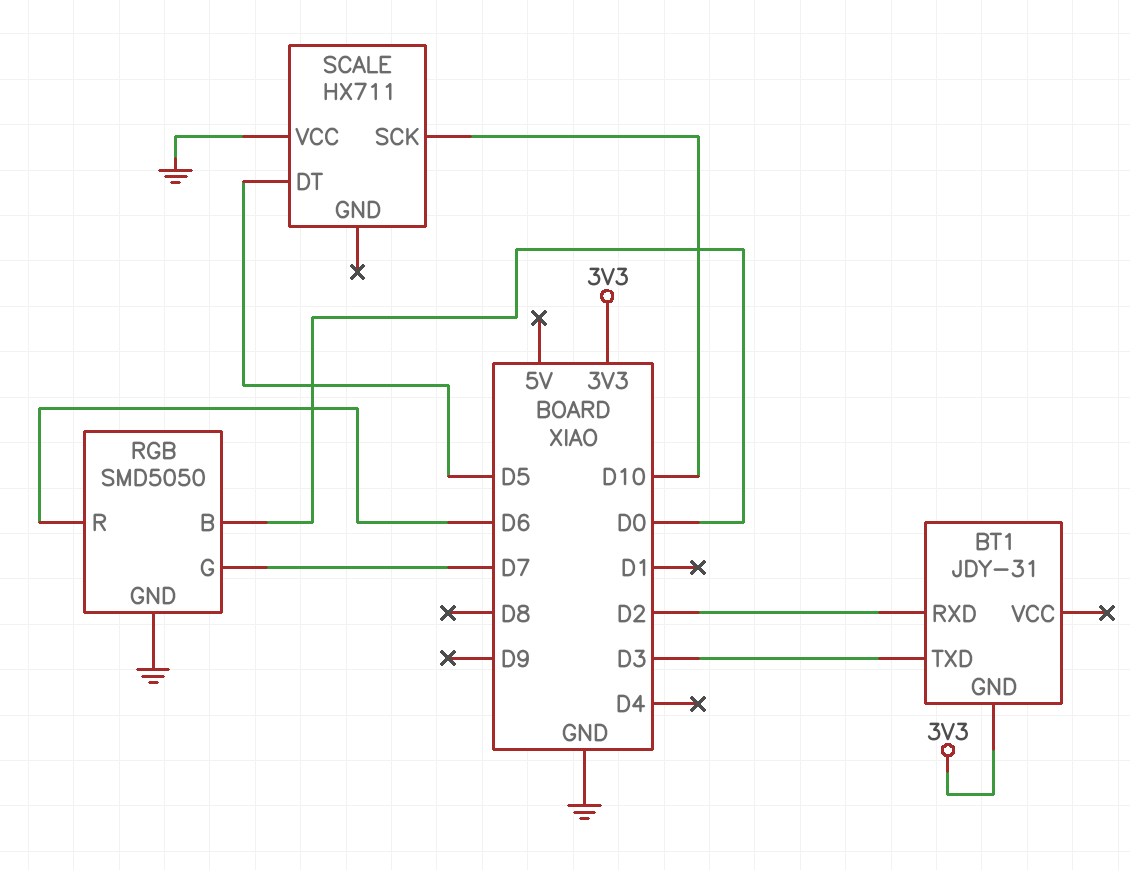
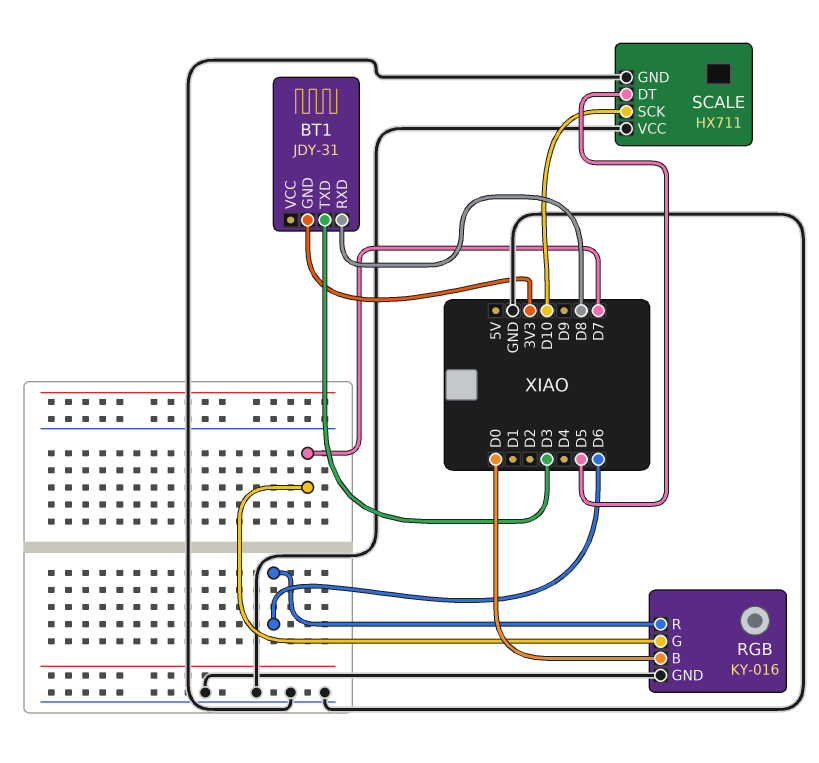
BT1 pin RXD: D2 -> D8
RGB: SMD5050 -> KY-016
SCALE pin GND: none -> GND

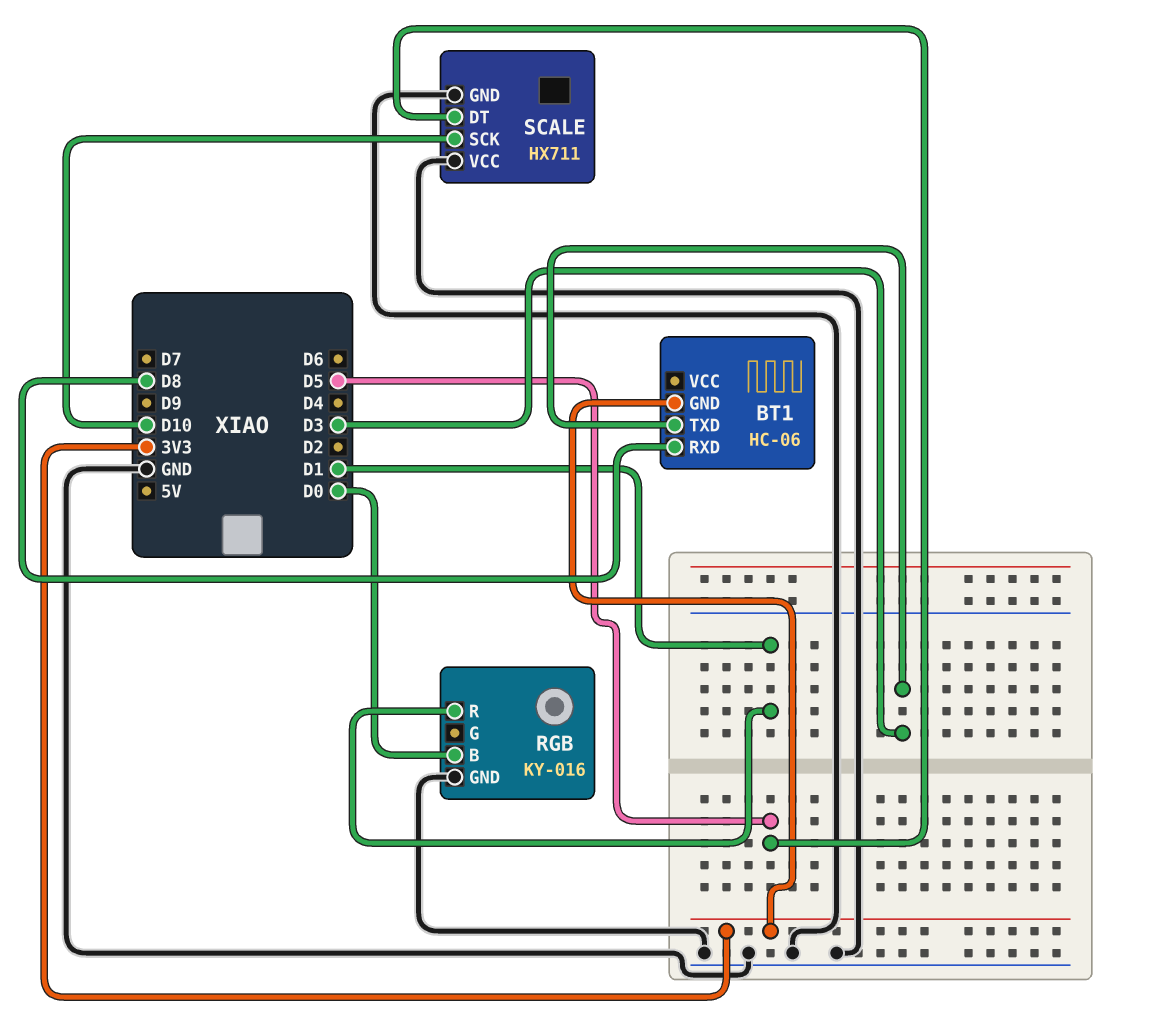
BT1: JDY-31 -> HC-06
RGB pin G: D7 -> none
RGB pin R: D6 -> D1

